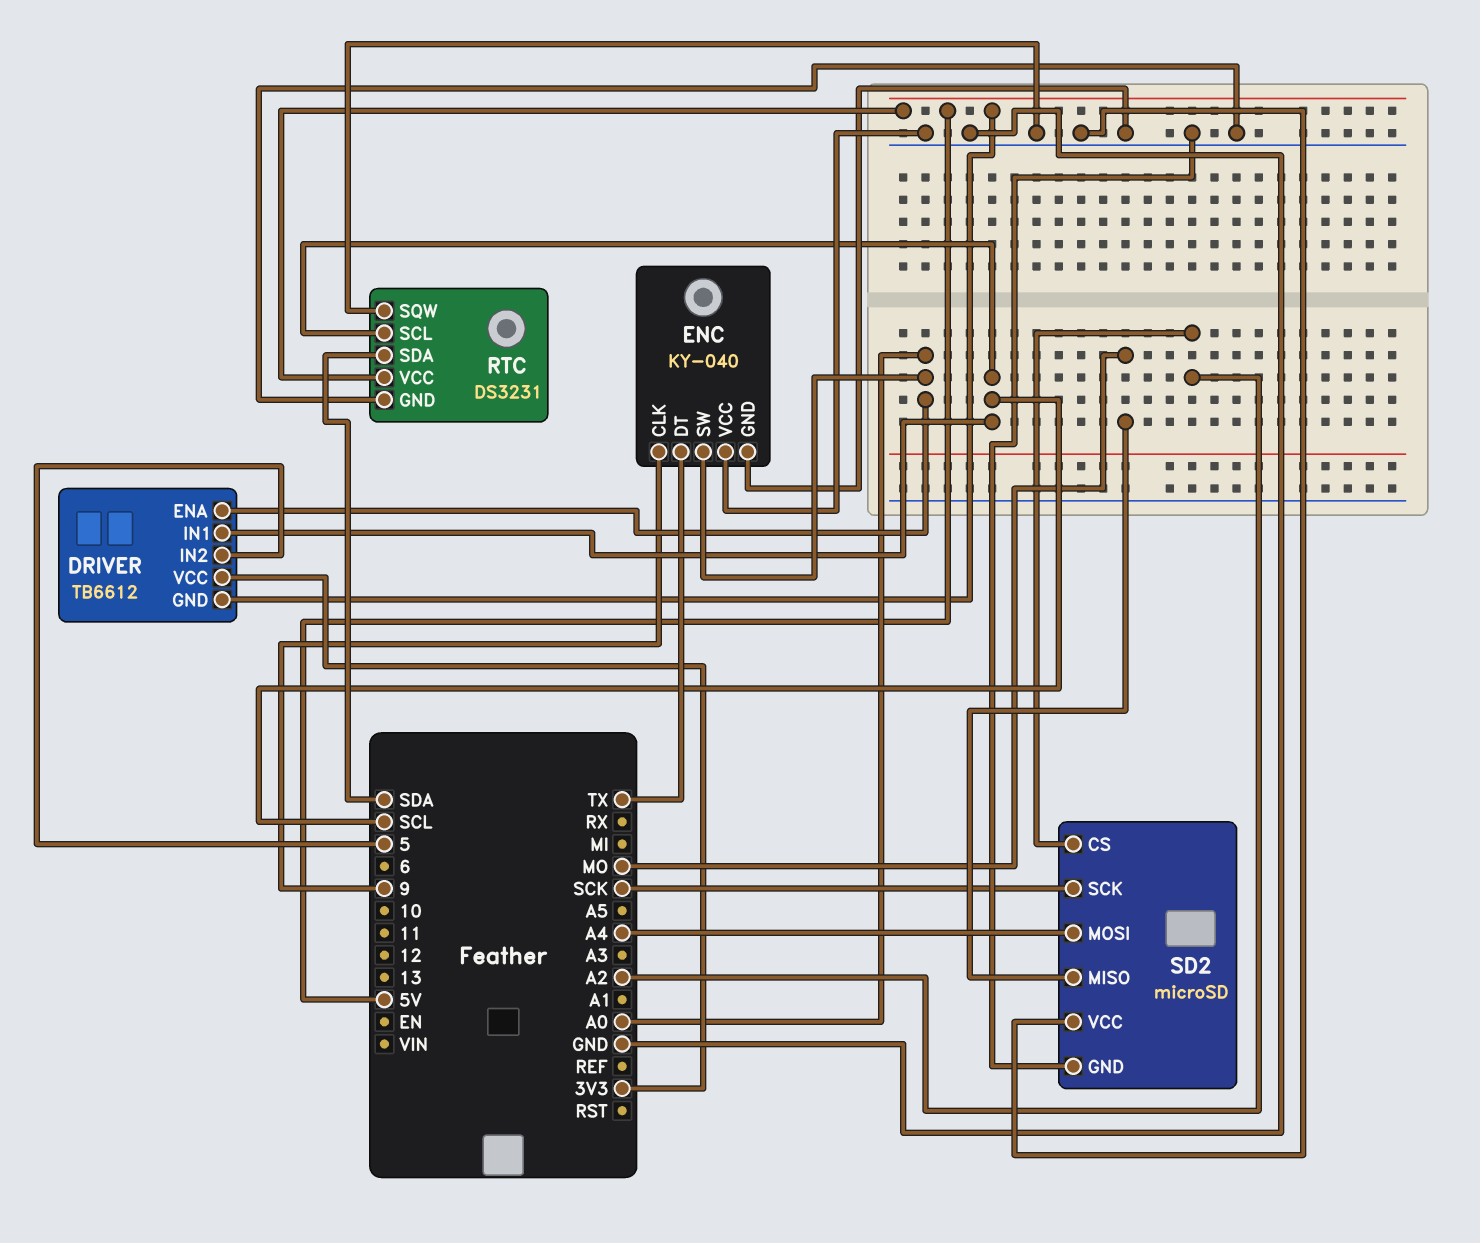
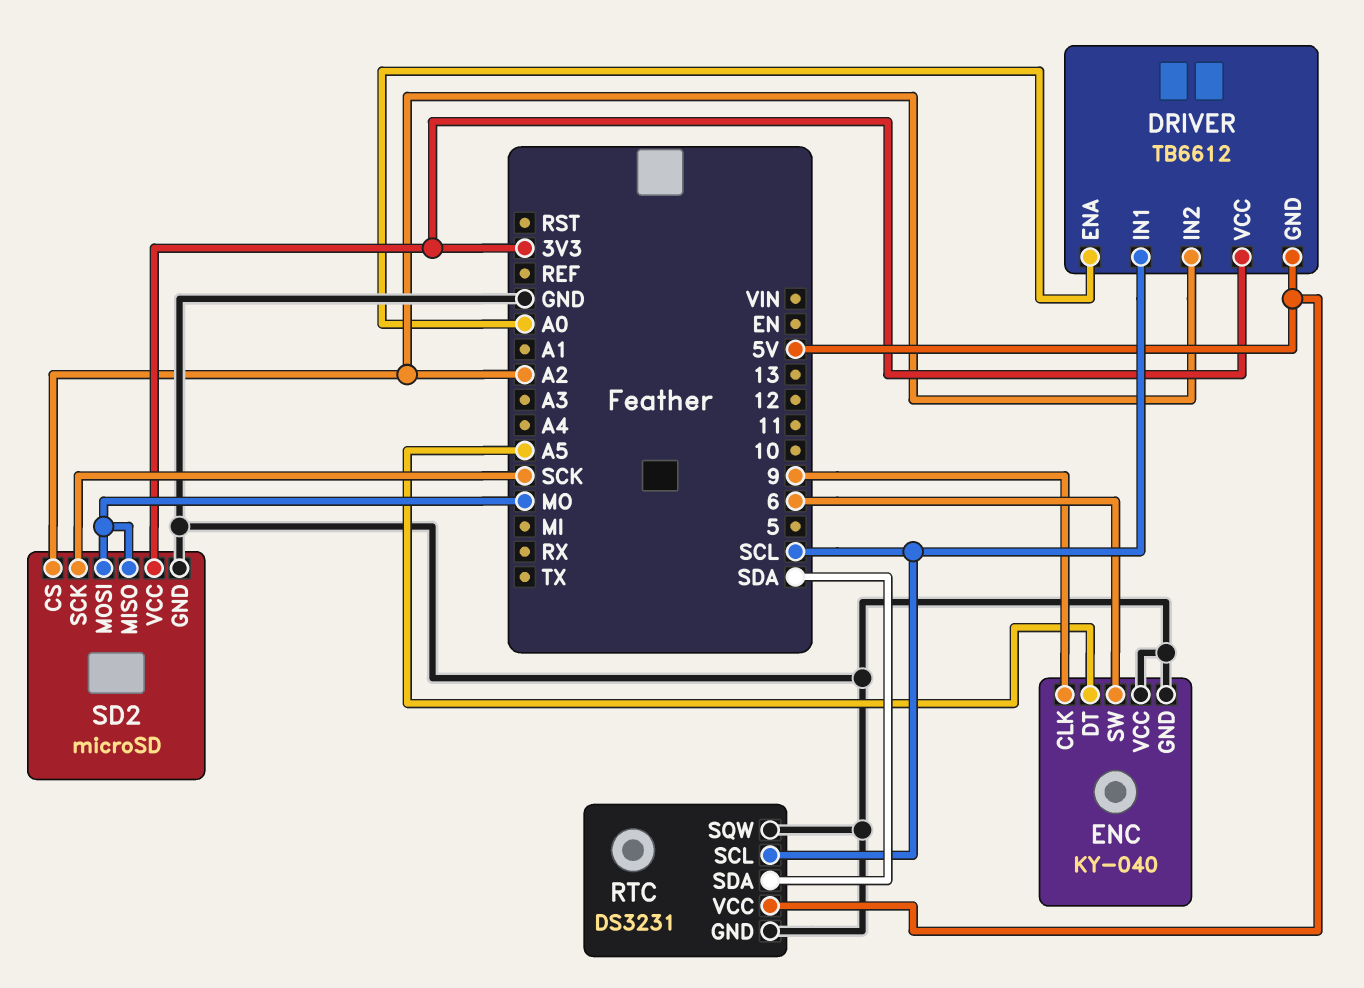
DRIVER pin IN2: 5 -> A2
ENC pin DT: TX -> A5
ENC pin SW: A0 -> 6
SD2 pin MOSI: A4 -> MO
SD2 pin VCC: GND -> 3V3

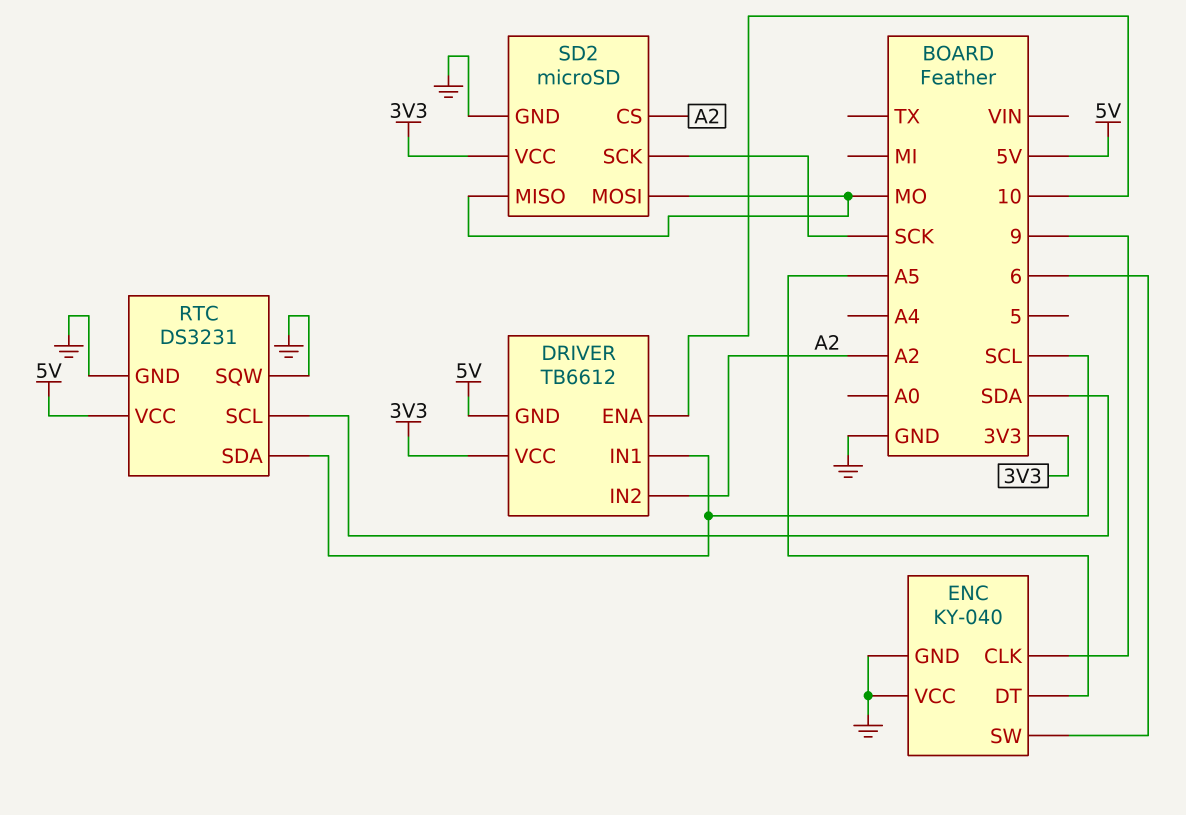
DRIVER pin ENA: A0 -> 10
RTC pin SCL: SCL -> SDA
RTC pin SDA: SDA -> SCL

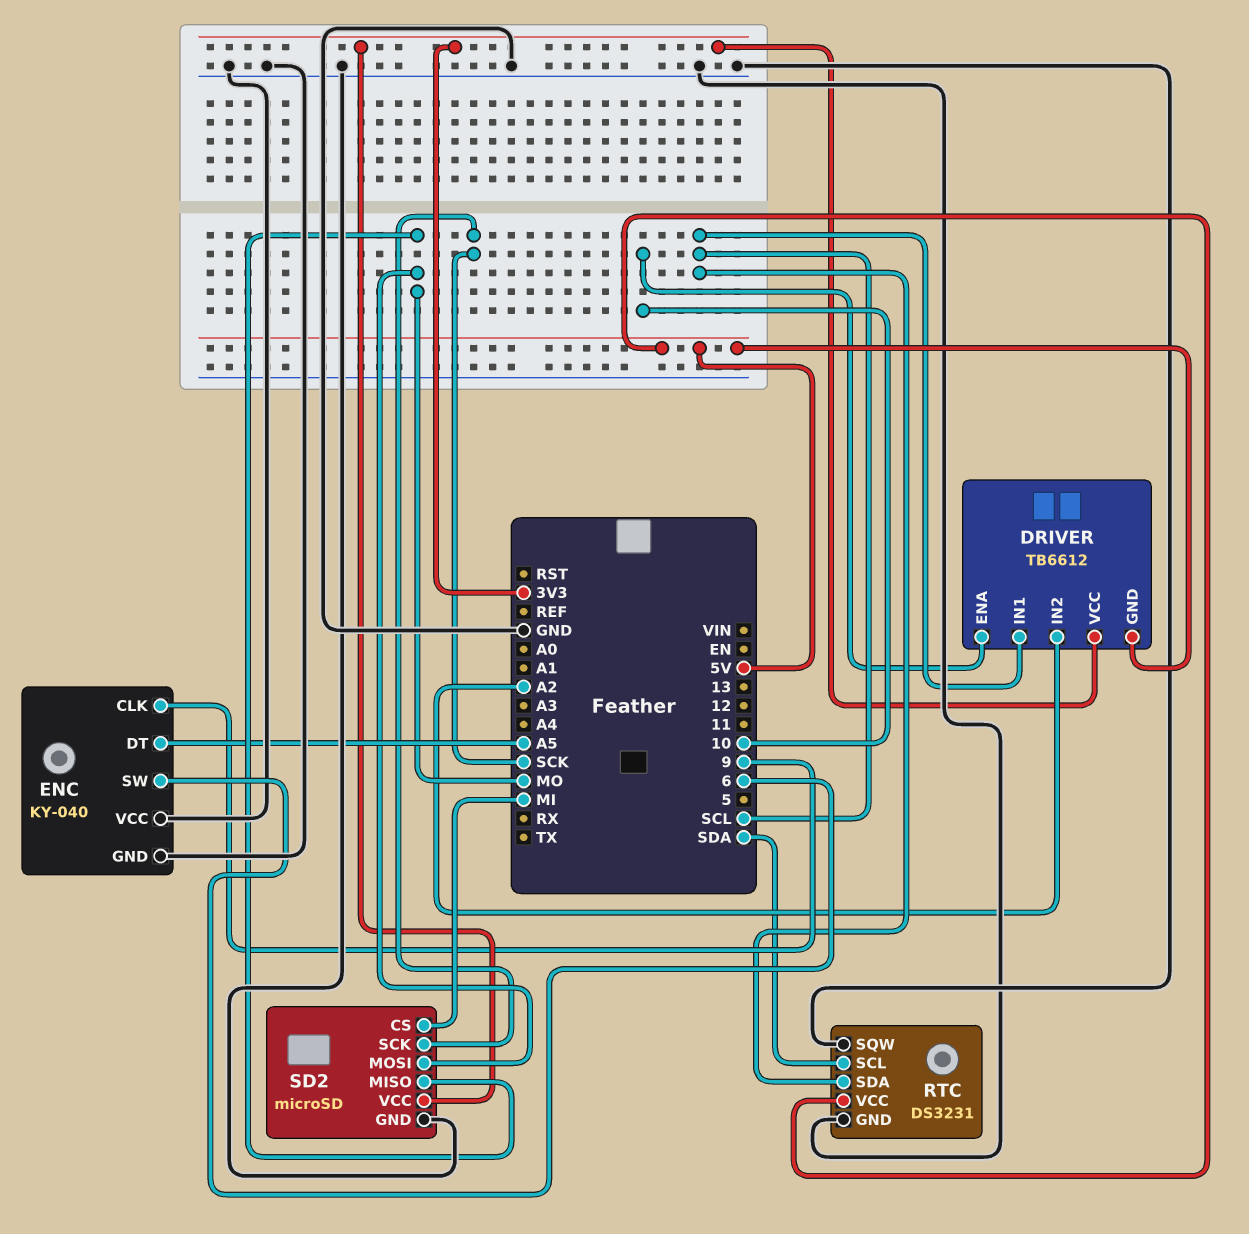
SD2 pin CS: A2 -> MI

